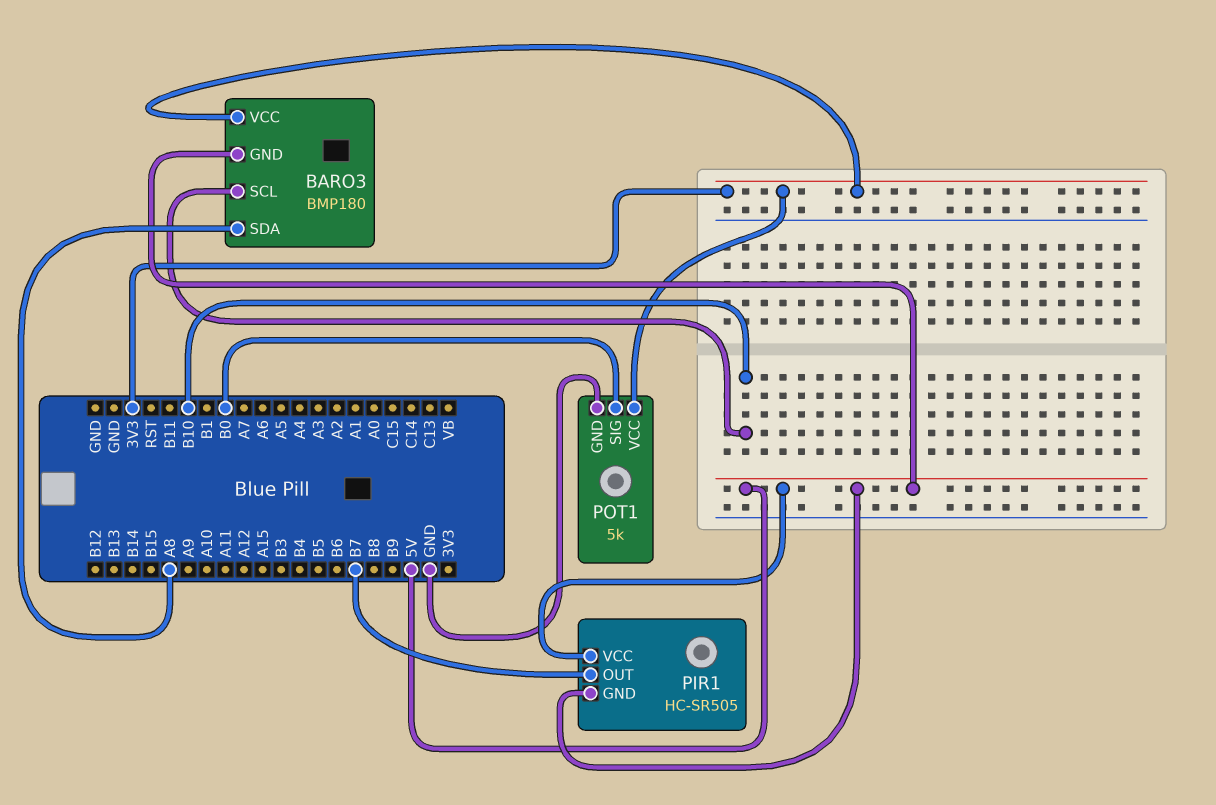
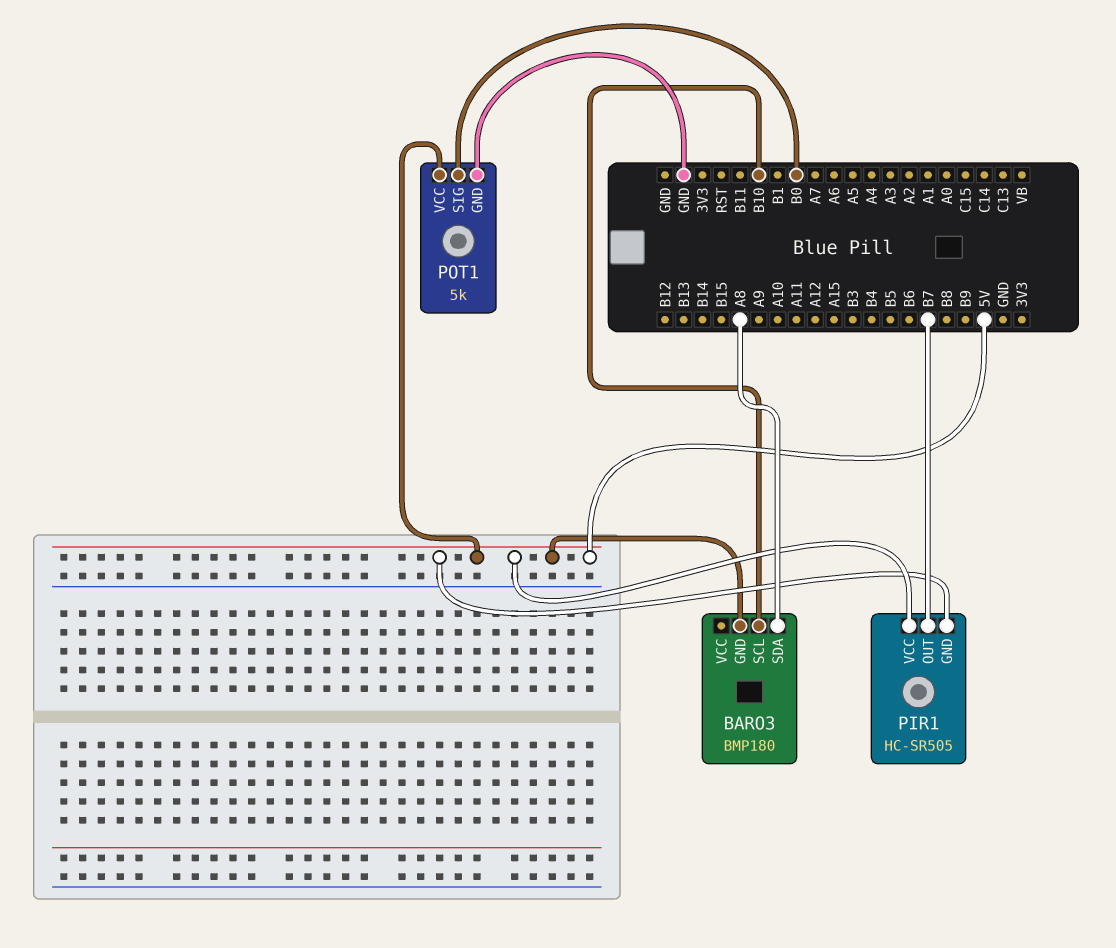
BARO3 pin VCC: 3V3 -> none
POT1 pin VCC: 3V3 -> 5V

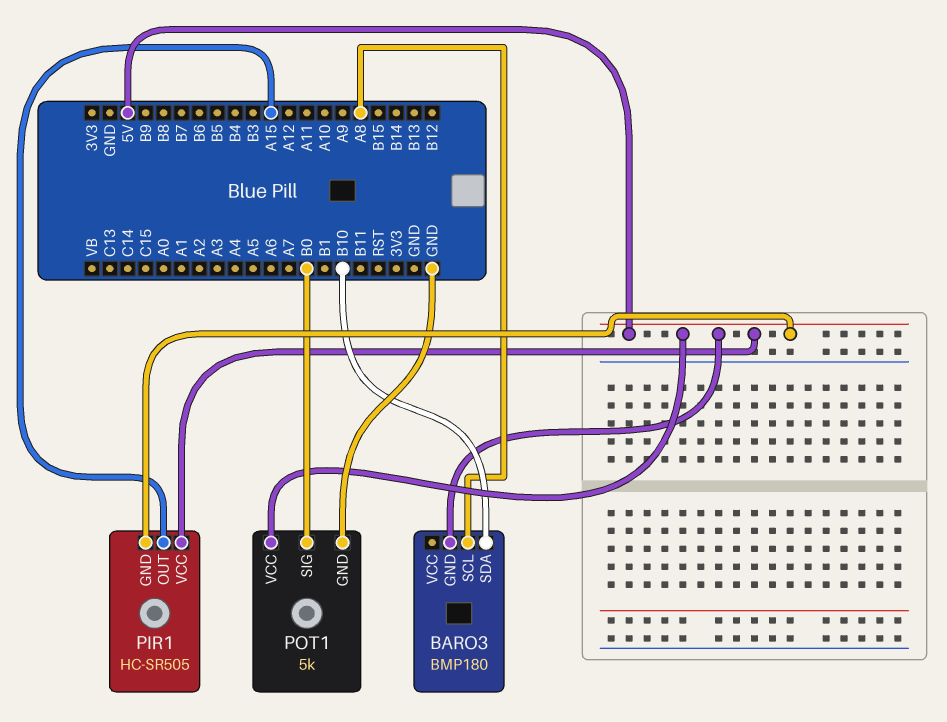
BARO3 pin SCL: B10 -> A8
BARO3 pin SDA: A8 -> B10
PIR1 pin OUT: B7 -> A15

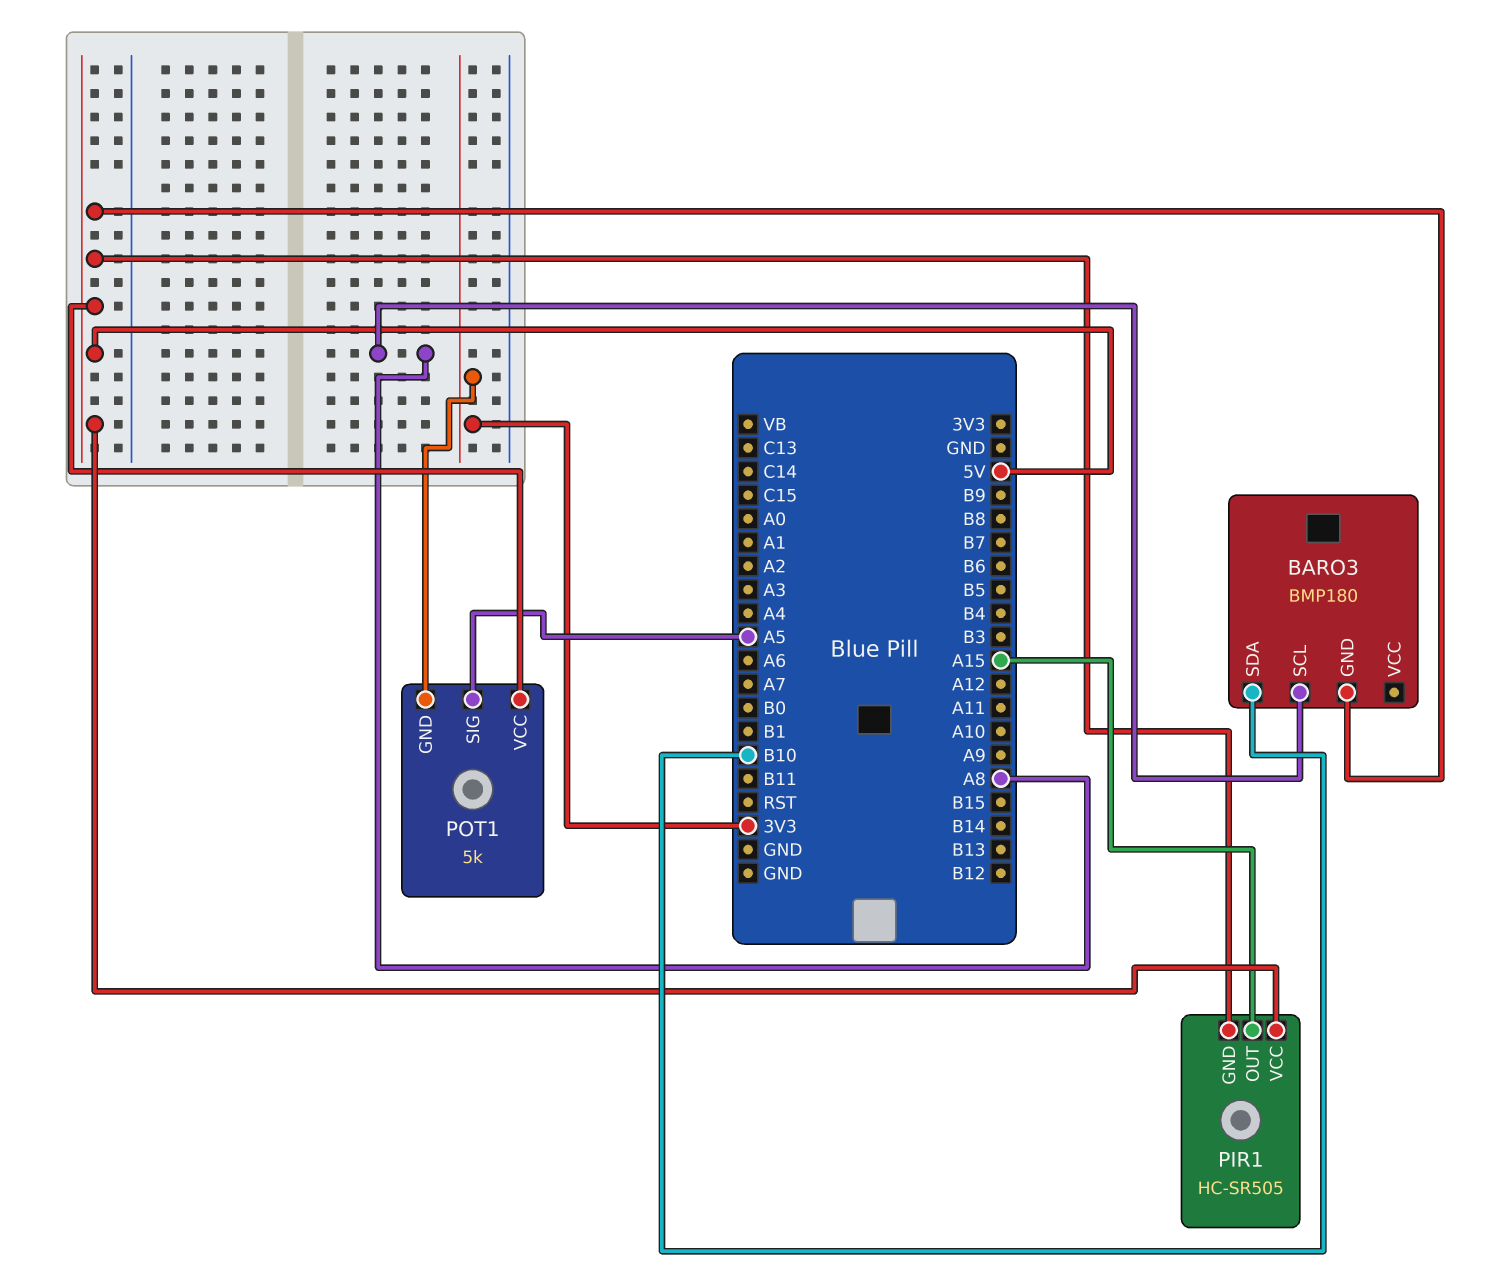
POT1 pin GND: GND -> 3V3
POT1 pin SIG: B0 -> A5

